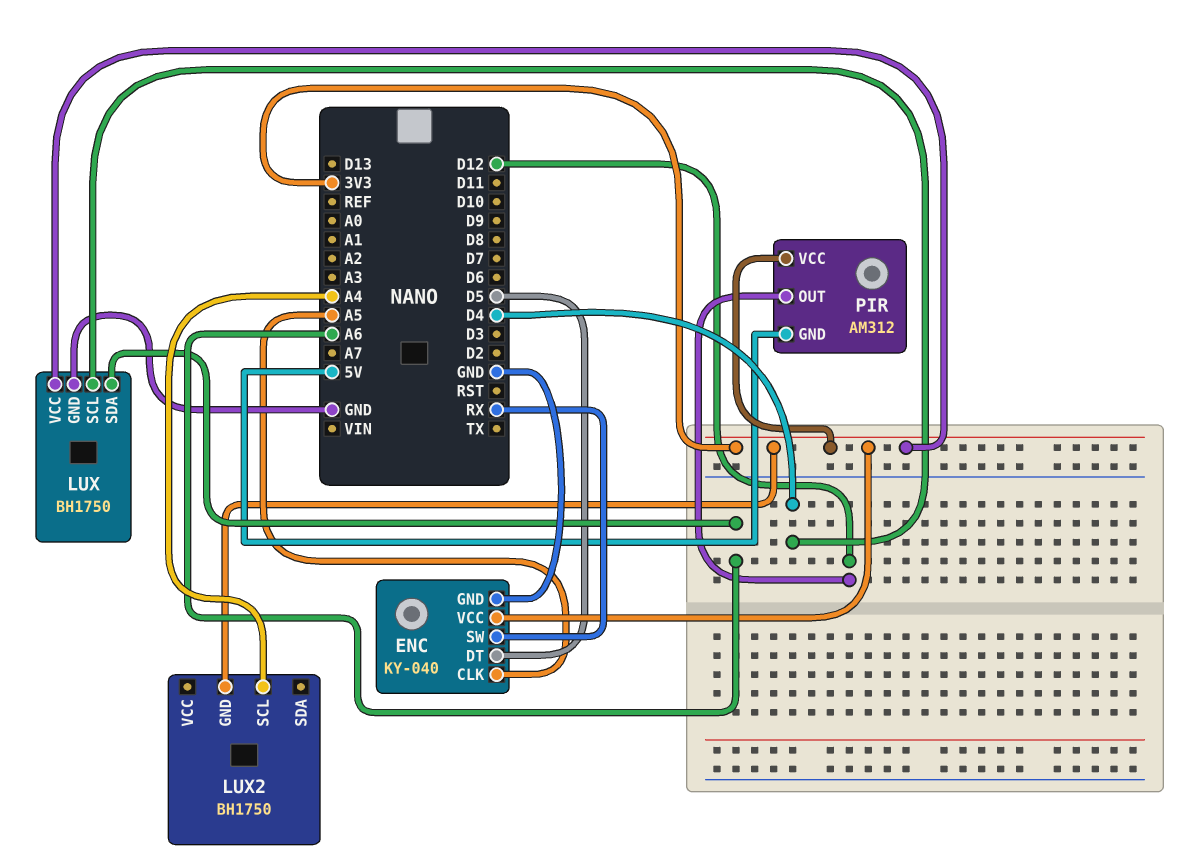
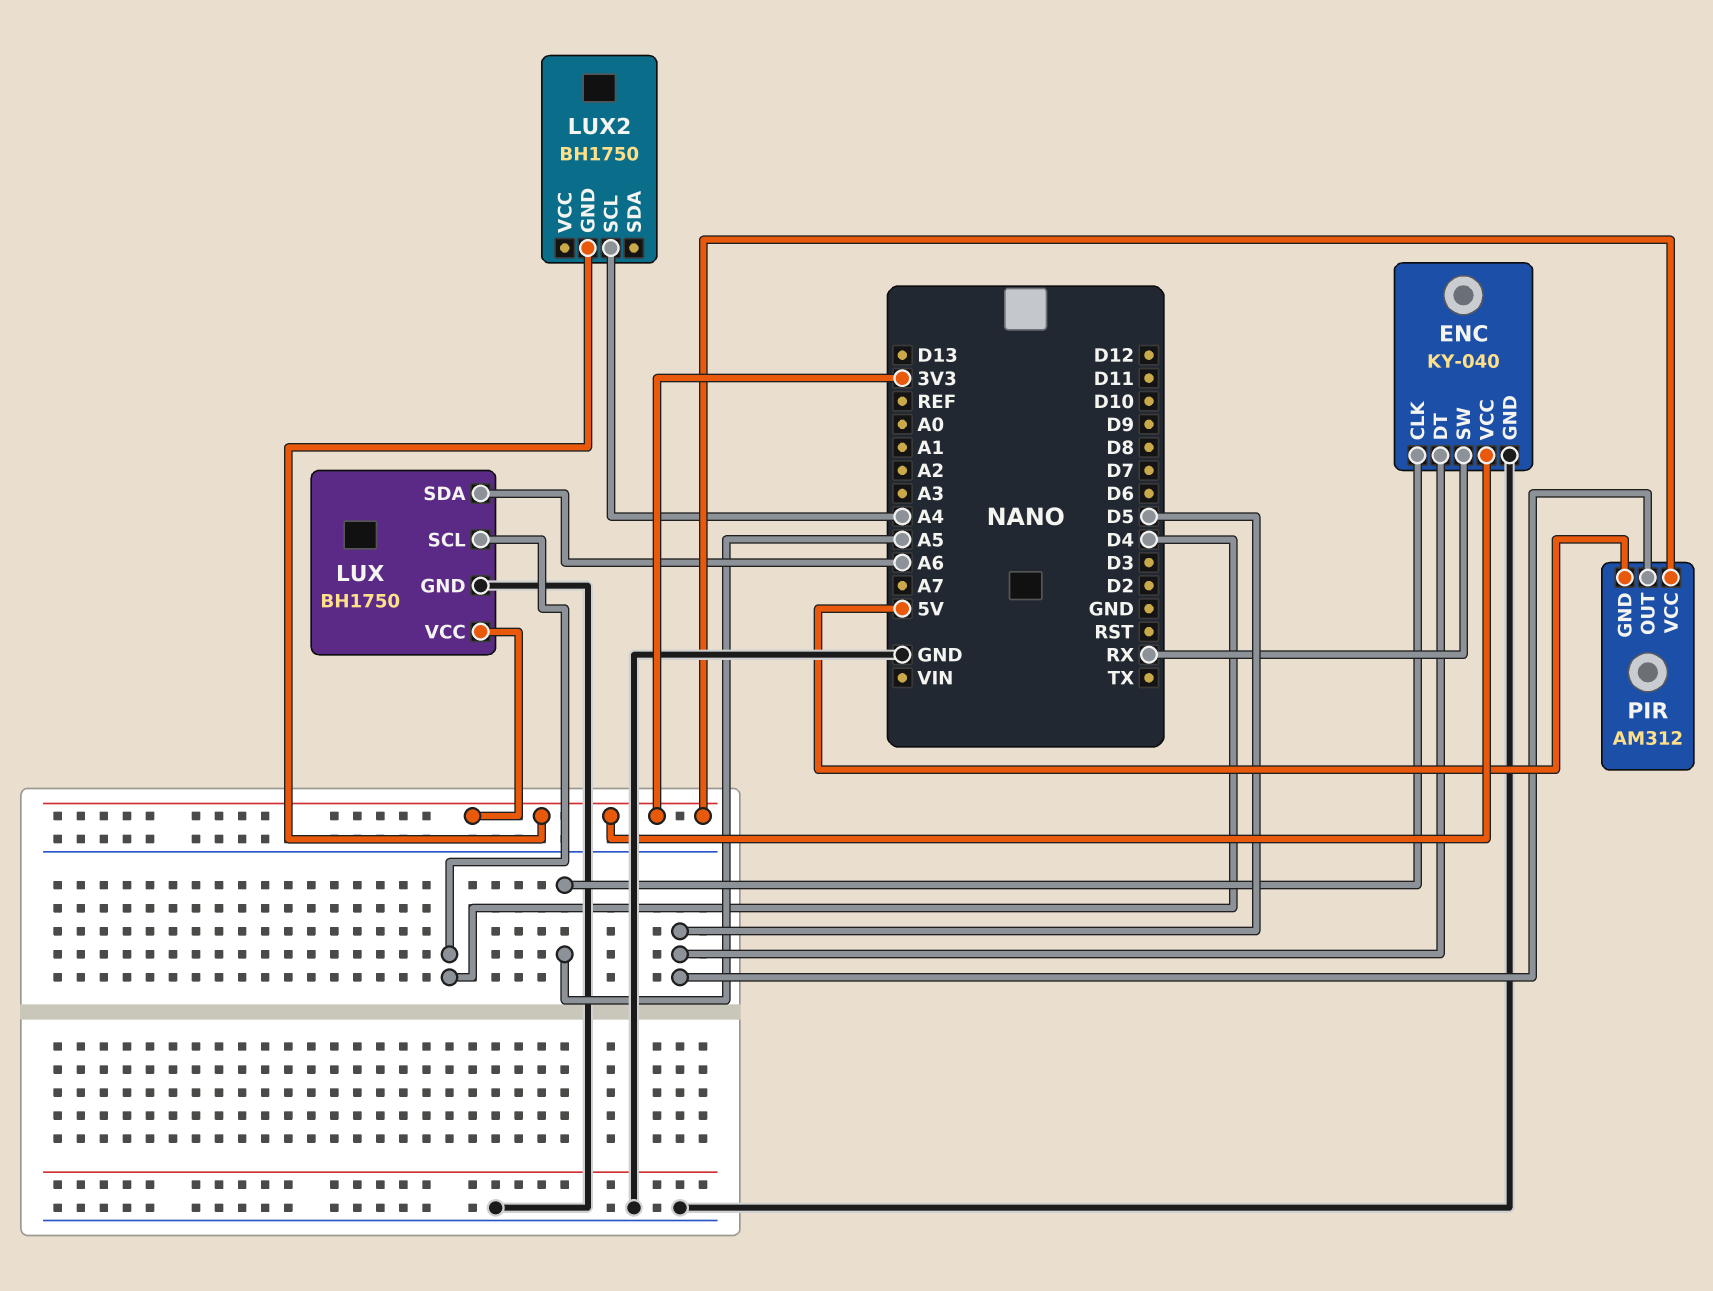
PIR pin OUT: D12 -> D5

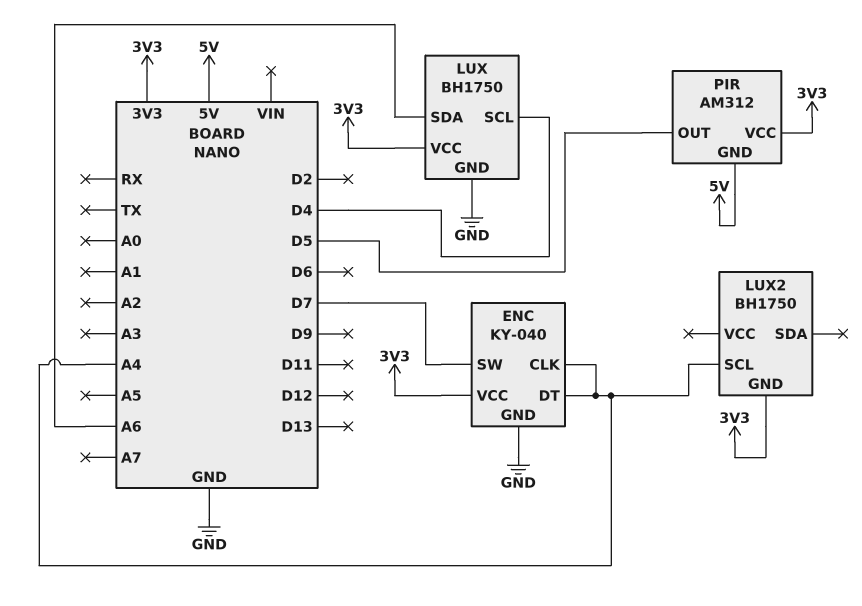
ENC pin CLK: A5 -> A4
ENC pin DT: D5 -> A4
ENC pin SW: RX -> D7

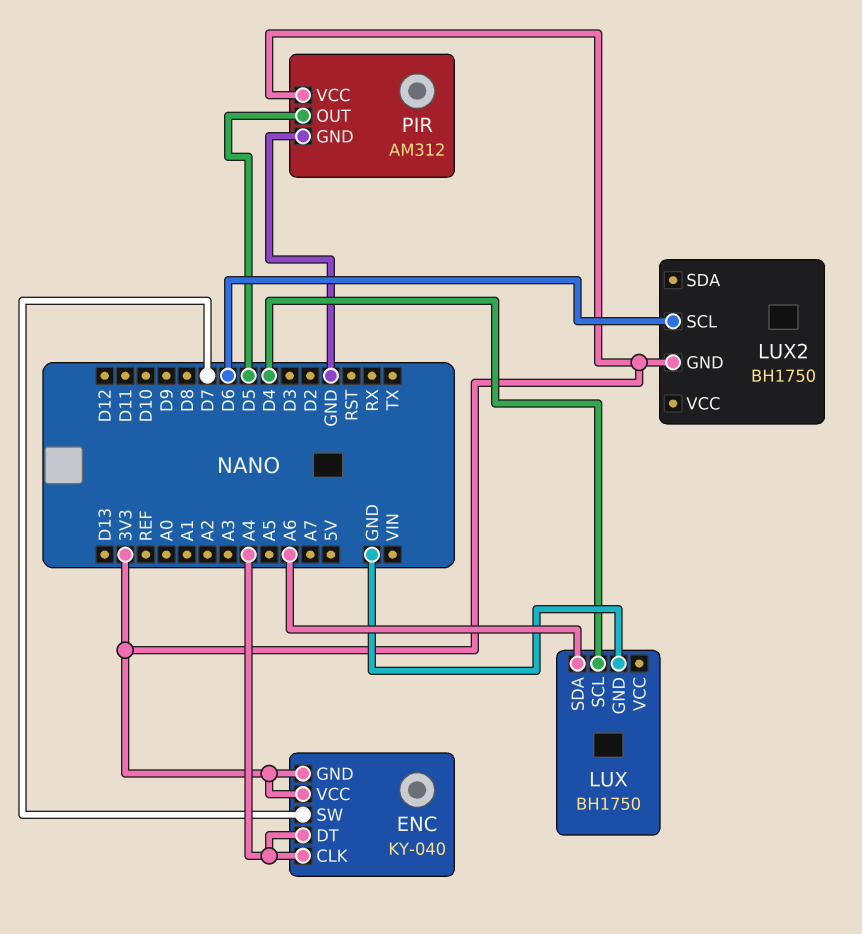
ENC pin GND: GND -> 3V3
LUX pin VCC: 3V3 -> none
LUX2 pin SCL: A4 -> D6
PIR pin GND: 5V -> GND

